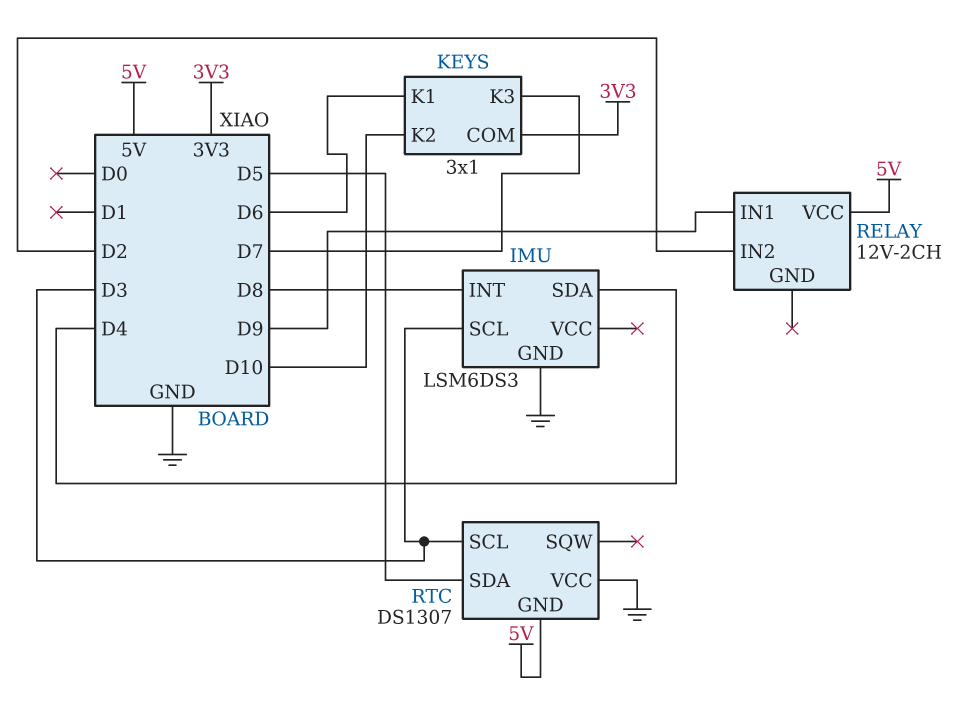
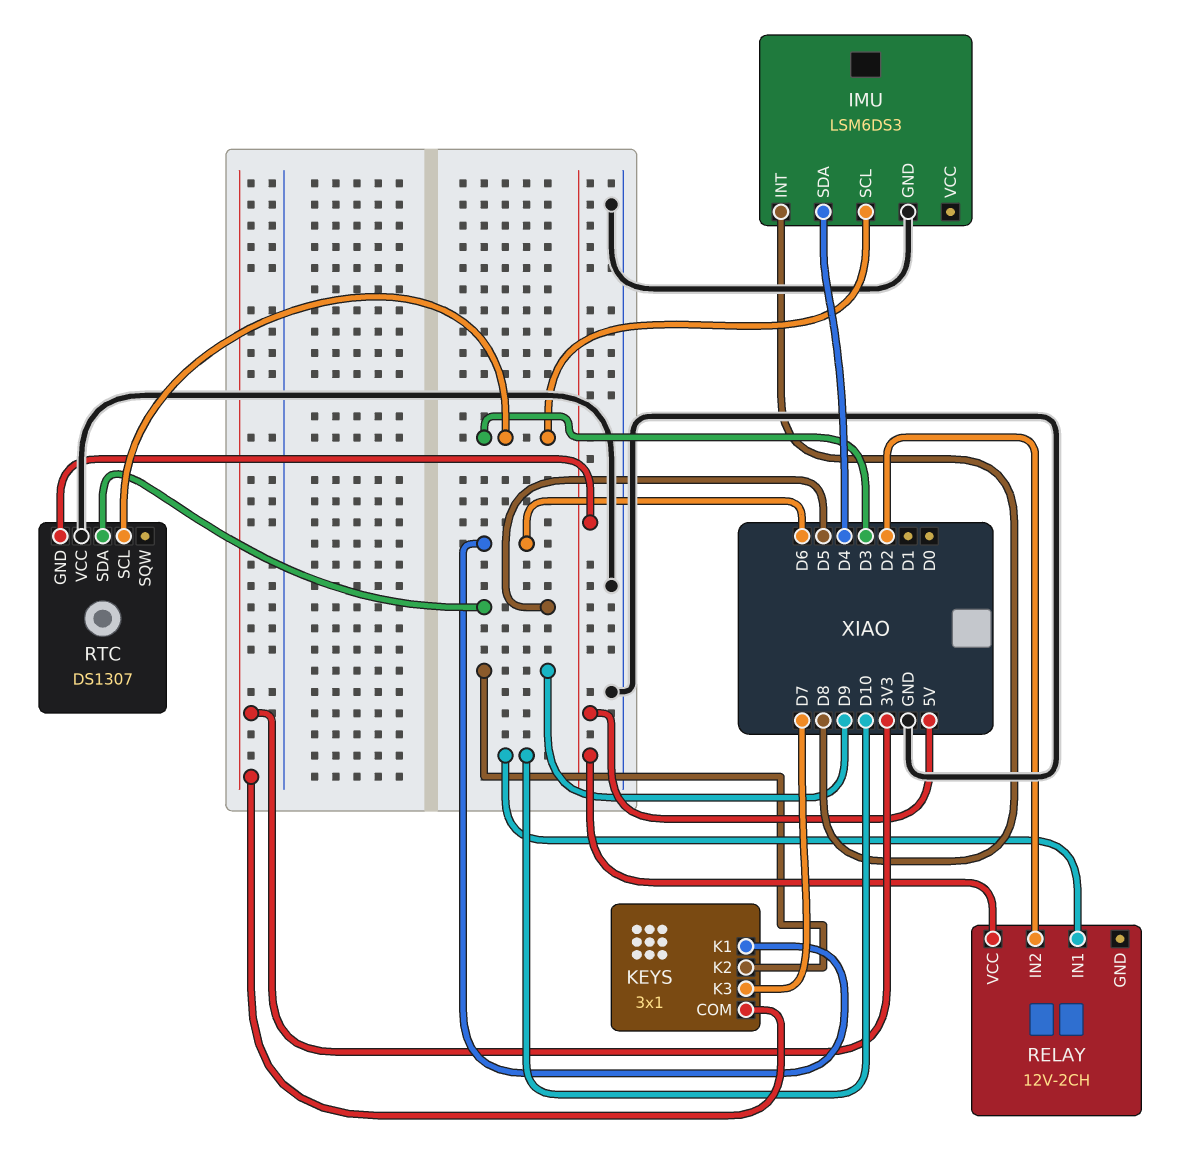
KEYS pin K2: D10 -> D9
RELAY pin IN1: D9 -> D10

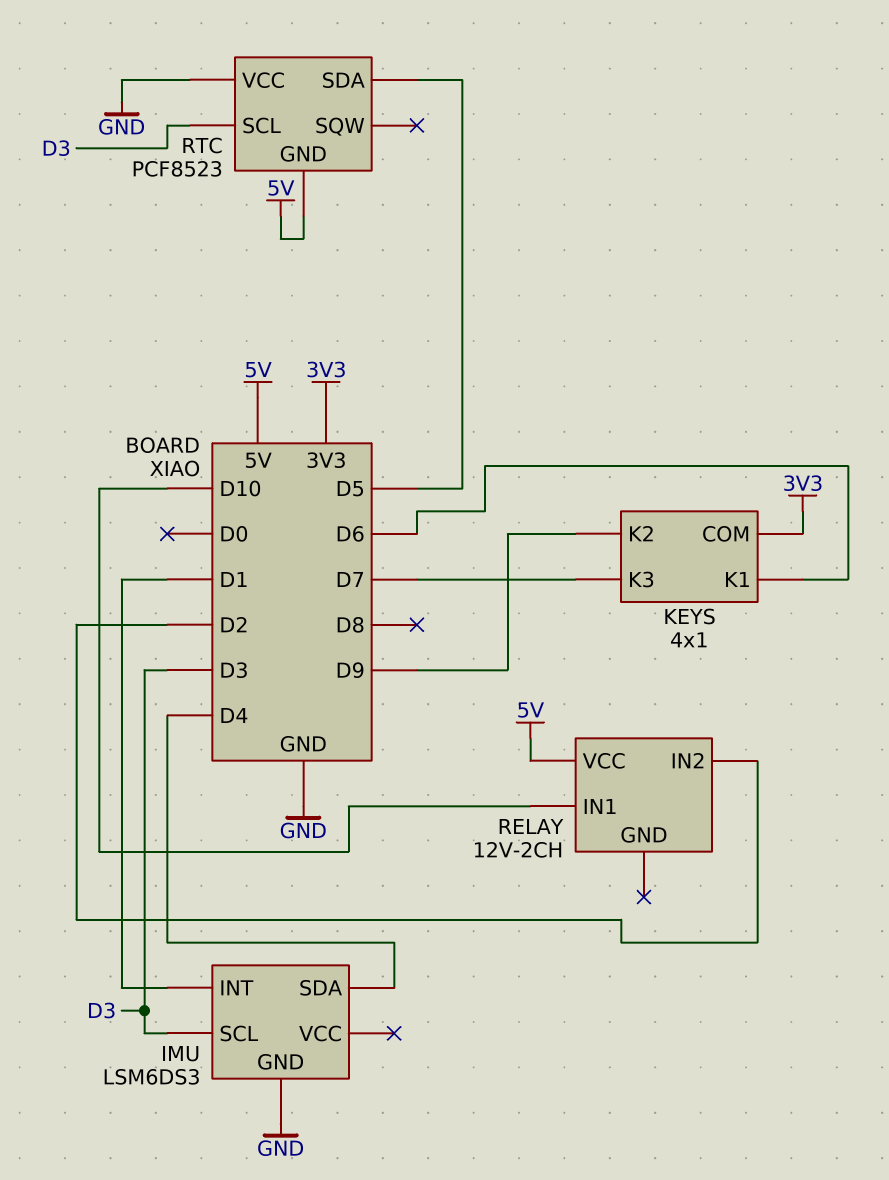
IMU pin INT: D8 -> D1
KEYS: 3x1 -> 4x1
RTC: DS1307 -> PCF8523

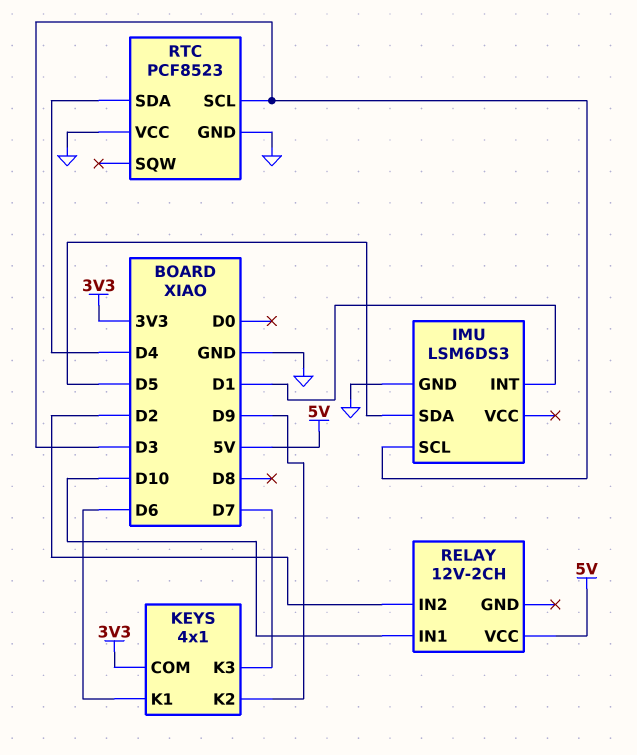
IMU pin SDA: D4 -> D5
RTC pin GND: 5V -> GND
RTC pin SDA: D5 -> D4

